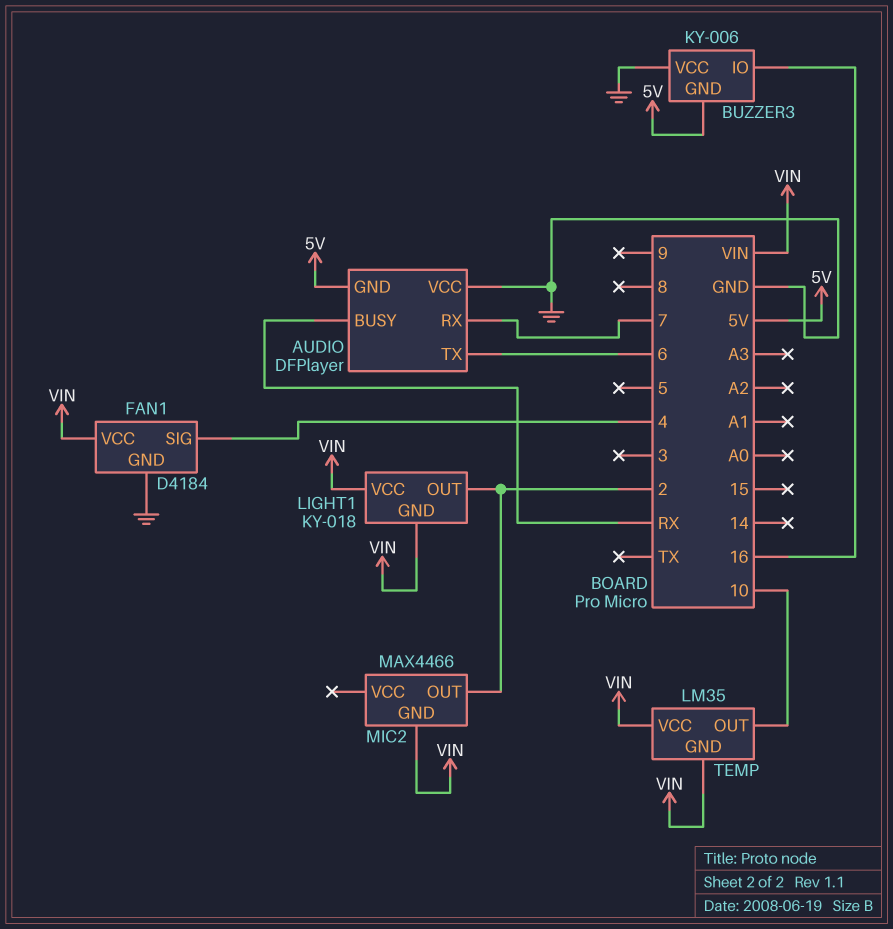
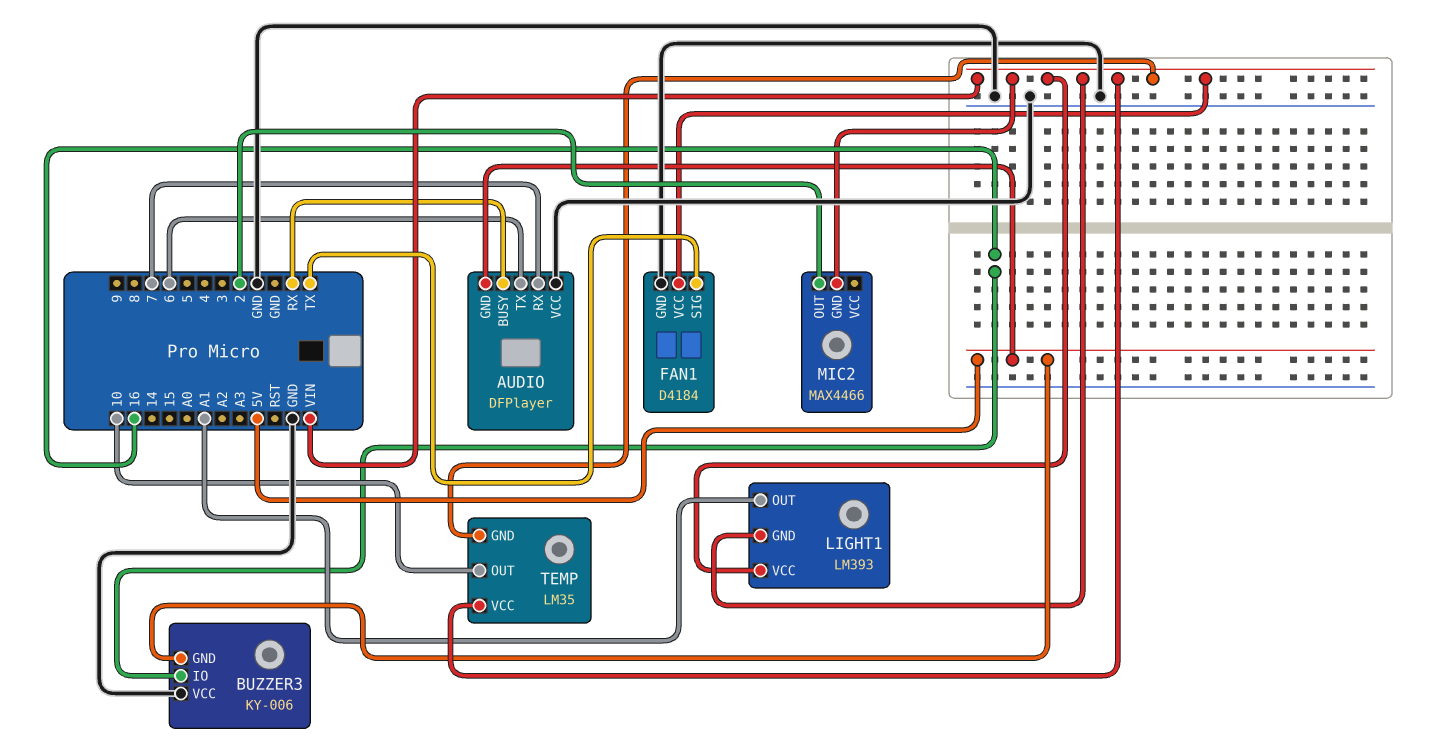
FAN1 pin SIG: 4 -> TX
LIGHT1: KY-018 -> LM393
LIGHT1 pin OUT: 2 -> A1

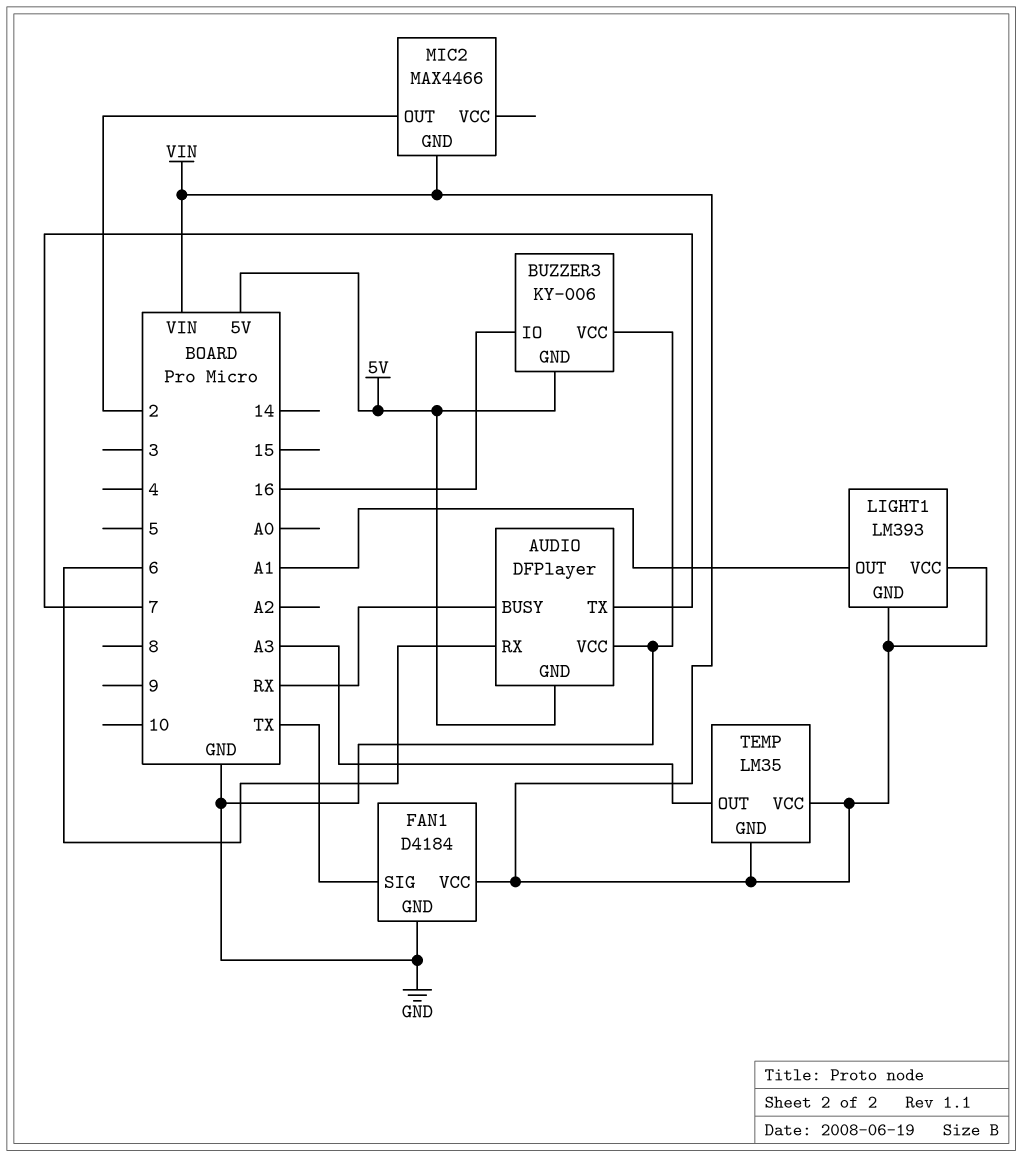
AUDIO pin RX: 7 -> 6
AUDIO pin TX: 6 -> 7
TEMP pin OUT: 10 -> A3

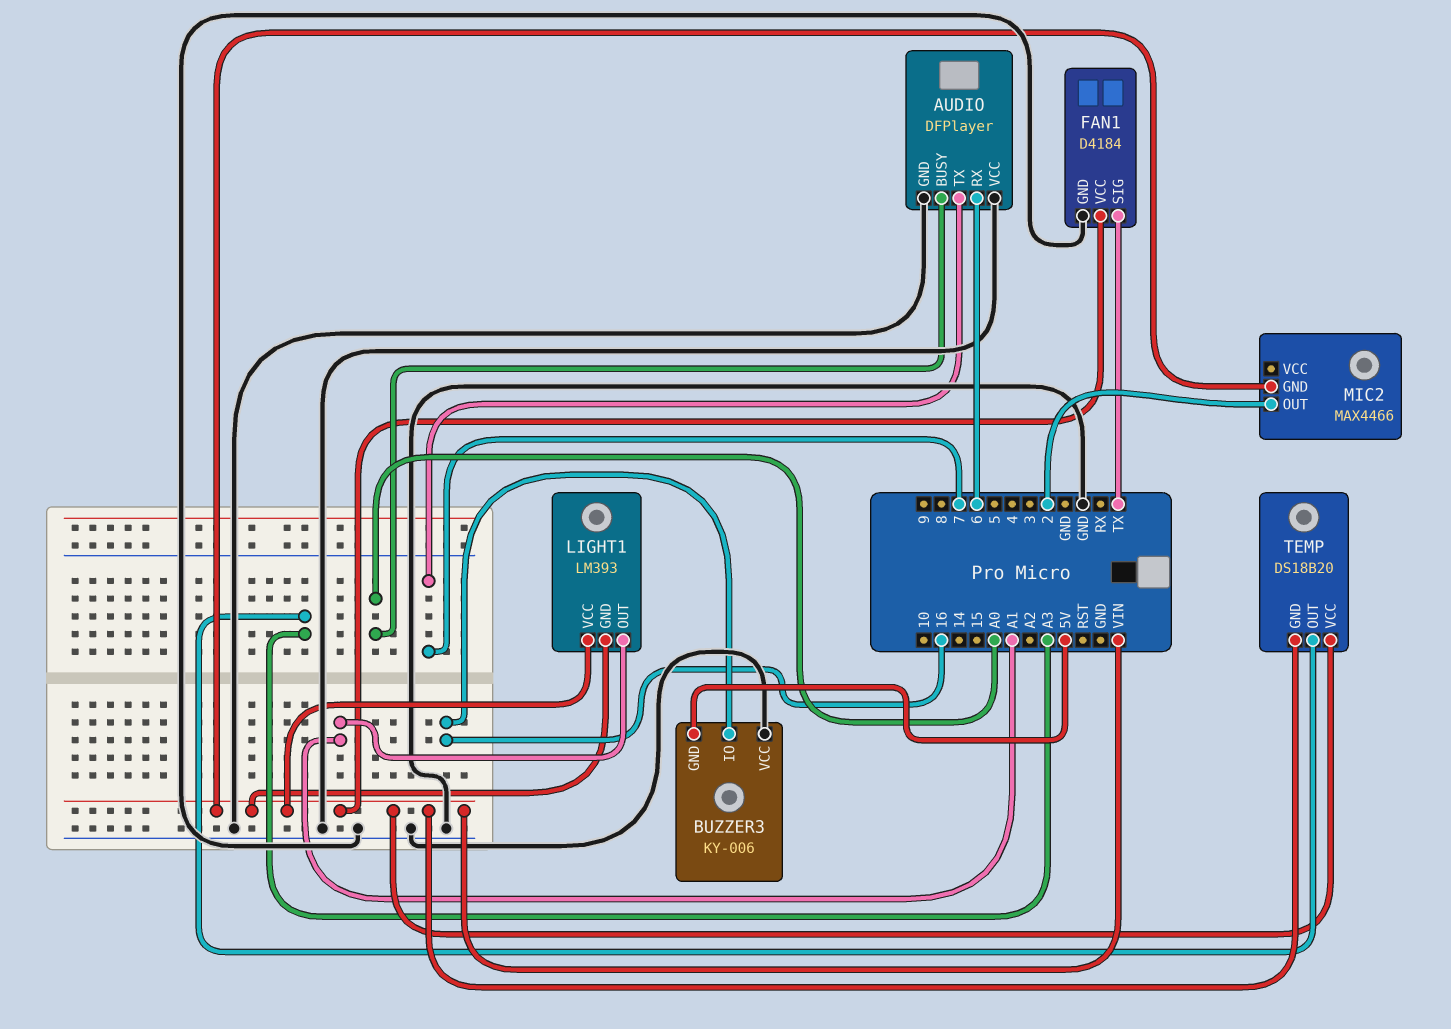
AUDIO pin BUSY: RX -> A0
AUDIO pin GND: 5V -> GND
TEMP: LM35 -> DS18B20

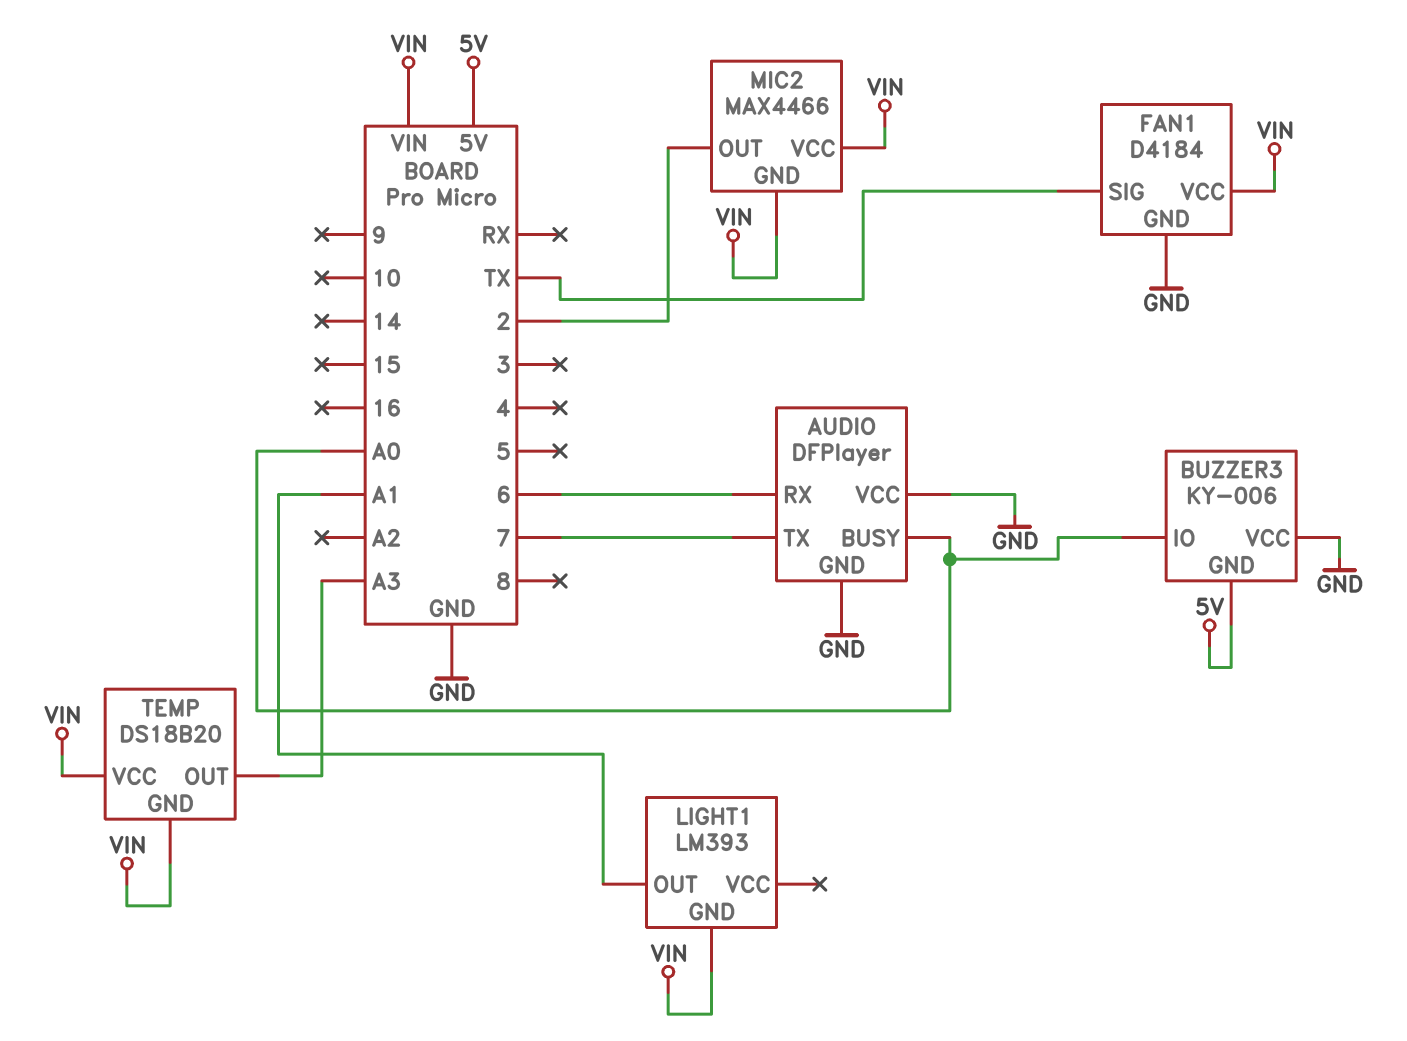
BUZZER3 pin IO: 16 -> A0
LIGHT1 pin VCC: VIN -> none
MIC2 pin VCC: none -> VIN

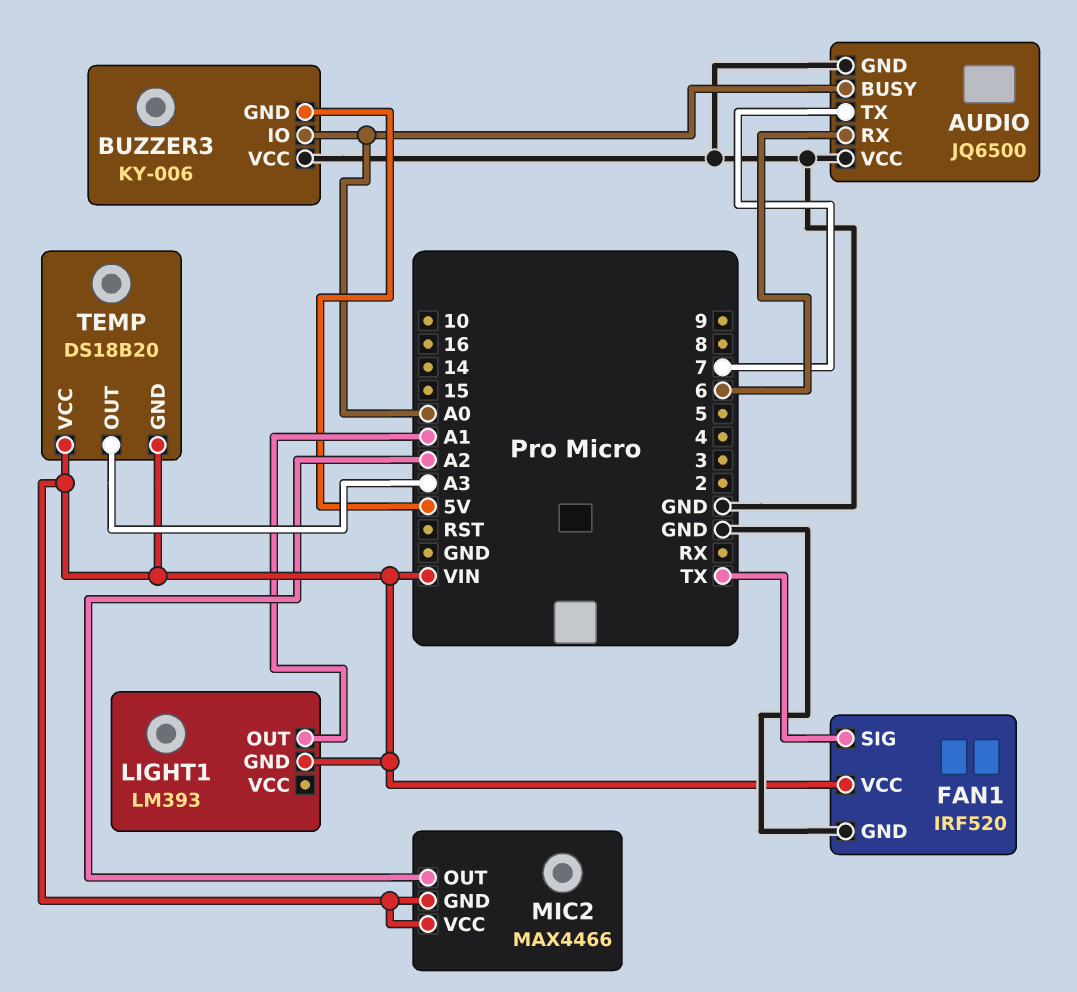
AUDIO: DFPlayer -> JQ6500
FAN1: D4184 -> IRF520
MIC2 pin OUT: 2 -> A2

